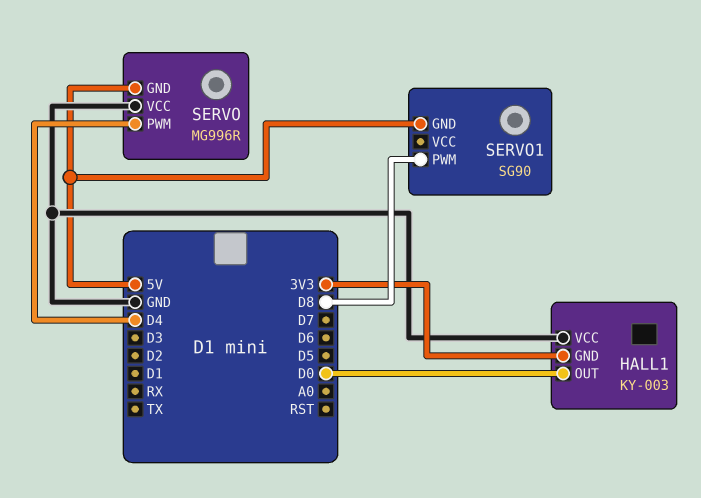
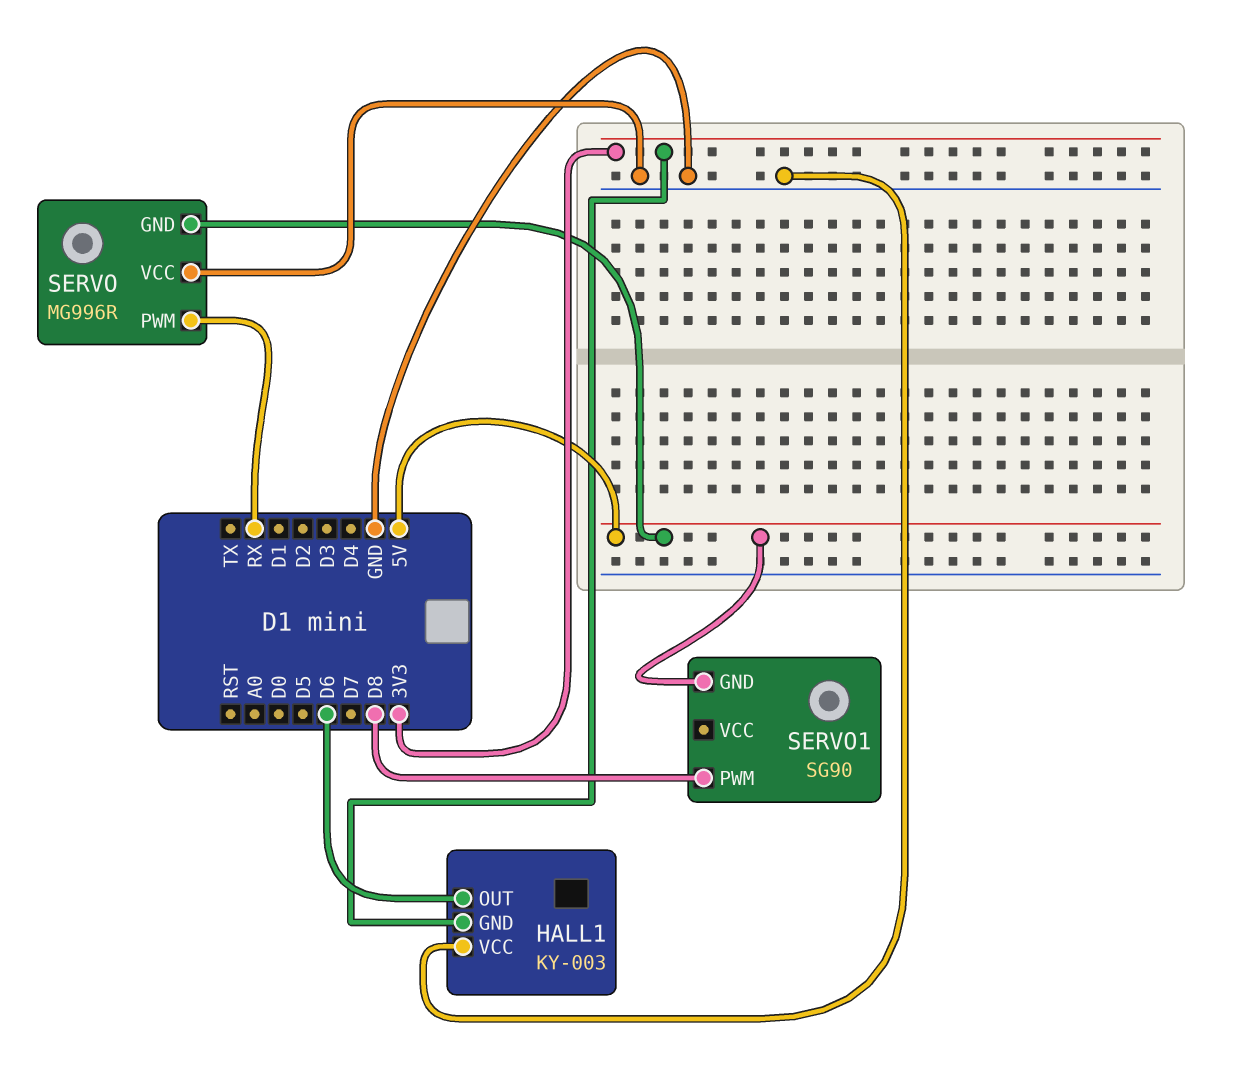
HALL1 pin OUT: D0 -> D6
SERVO pin PWM: D4 -> RX

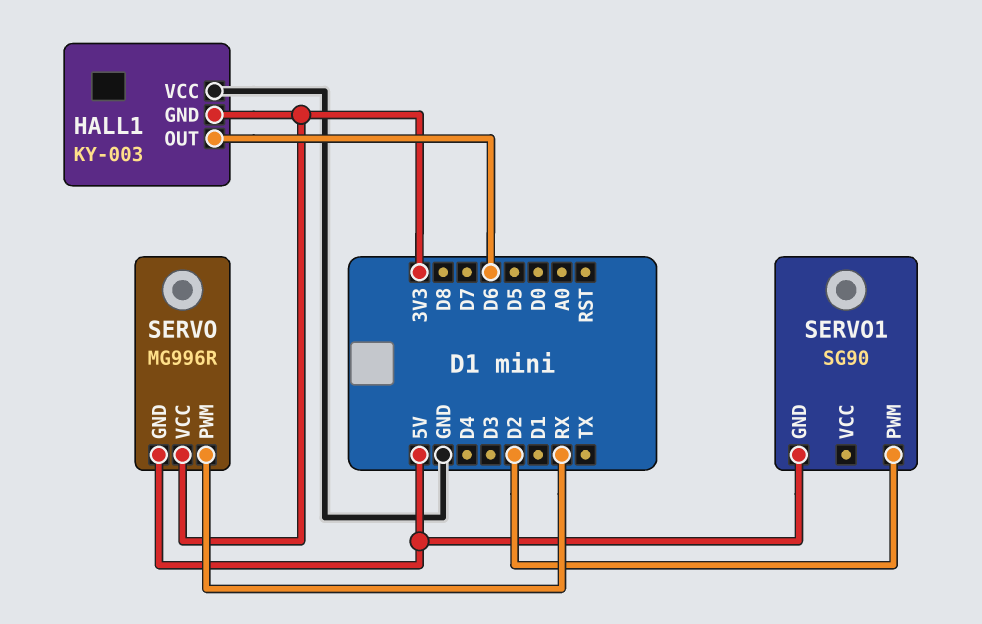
SERVO pin VCC: GND -> 3V3
SERVO1 pin PWM: D8 -> D2

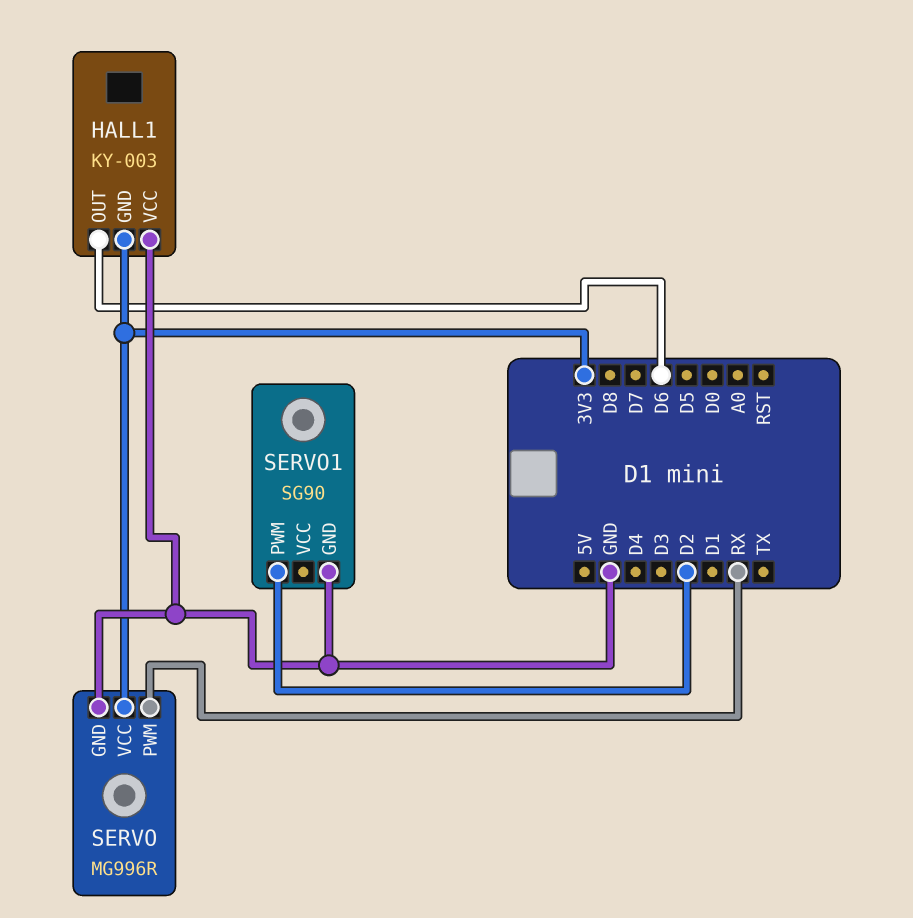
SERVO pin GND: 5V -> GND
SERVO1 pin GND: 5V -> GND

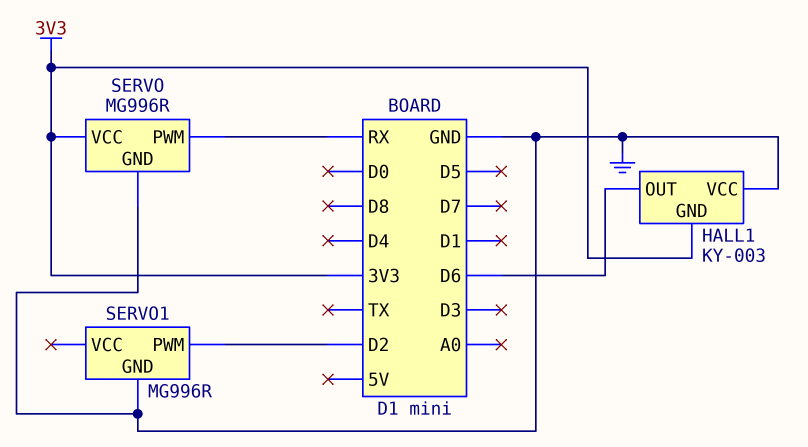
SERVO1: SG90 -> MG996R

